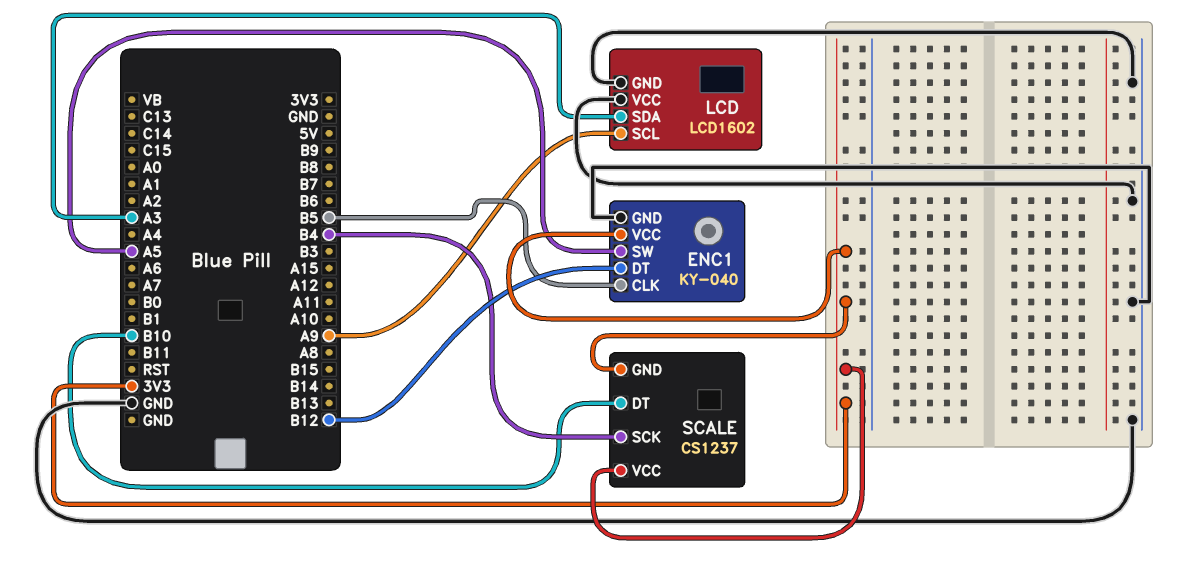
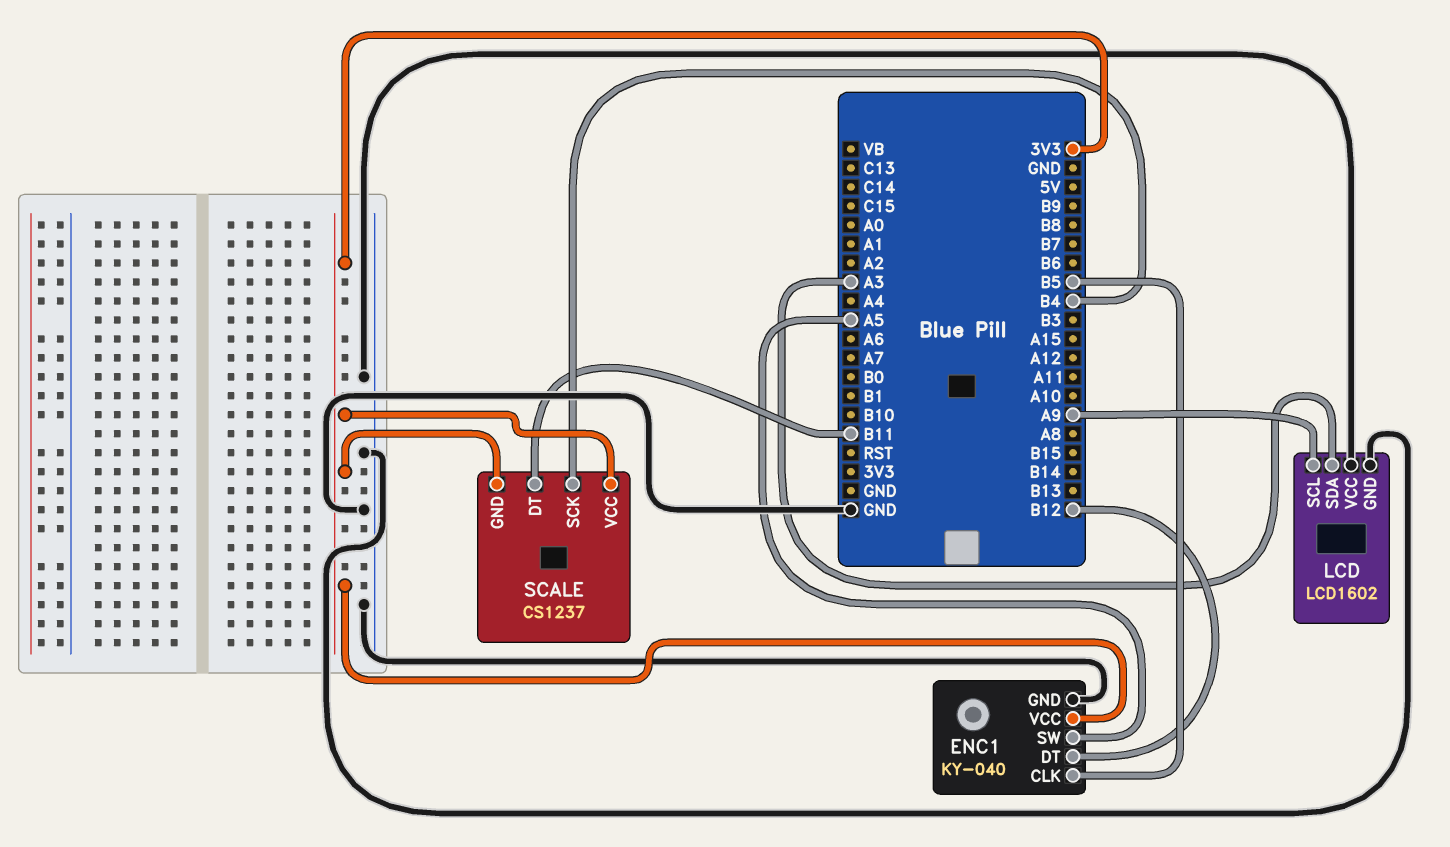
SCALE pin DT: B10 -> B11

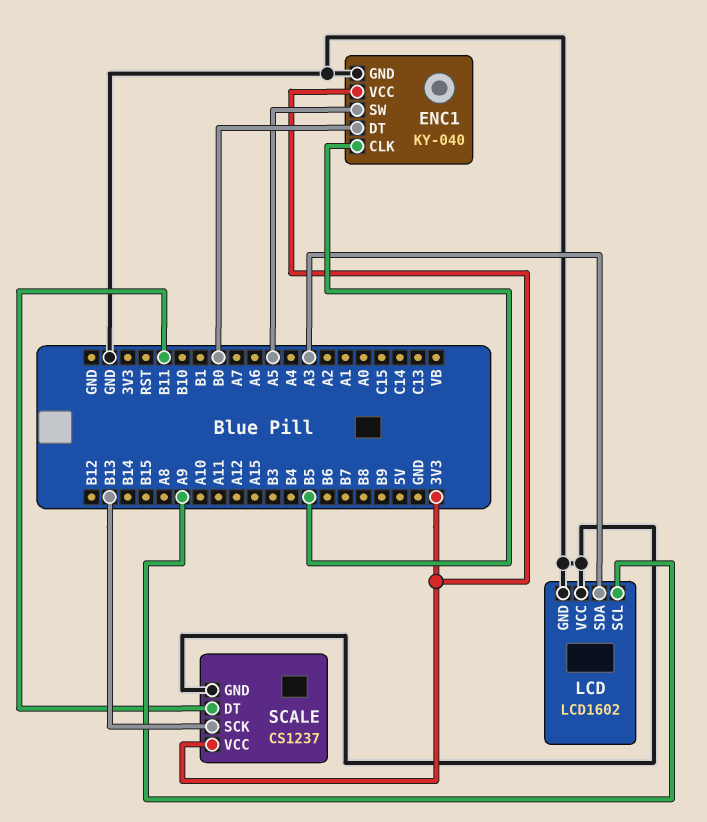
ENC1 pin DT: B12 -> B0
SCALE pin GND: 3V3 -> GND
SCALE pin SCK: B4 -> B13

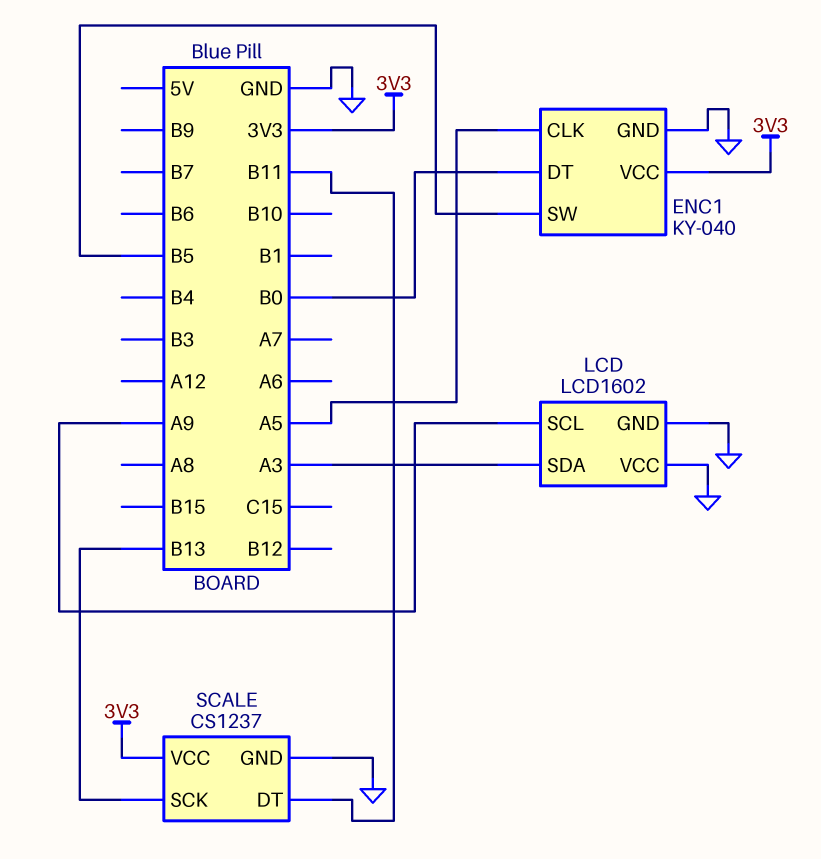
ENC1 pin CLK: B5 -> A5
ENC1 pin SW: A5 -> B5

